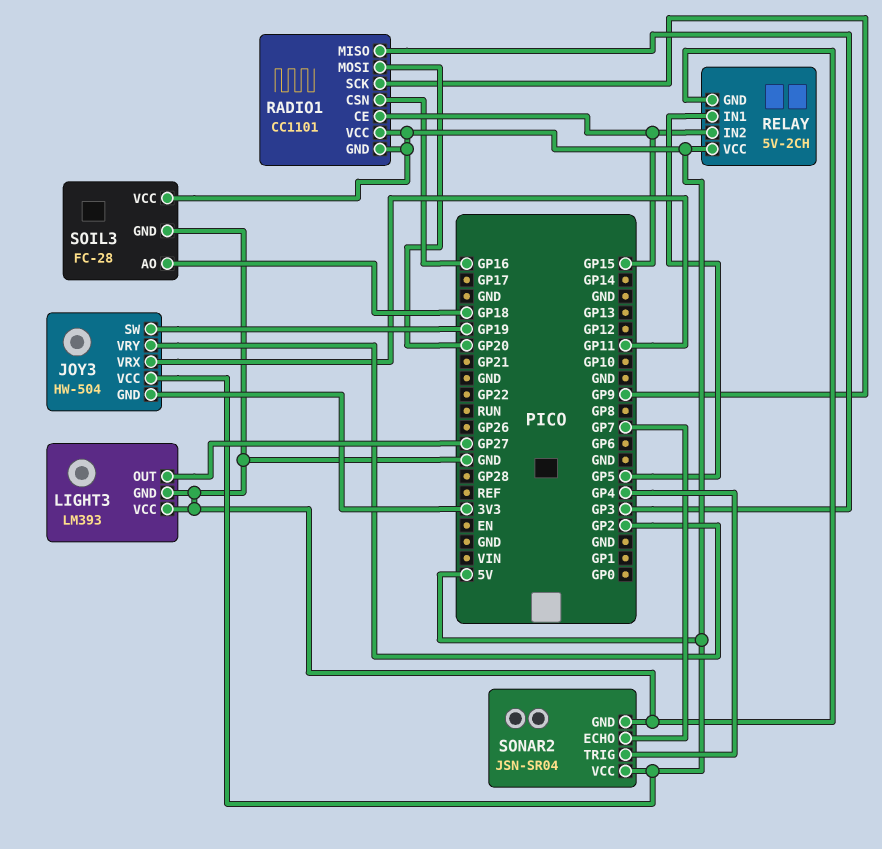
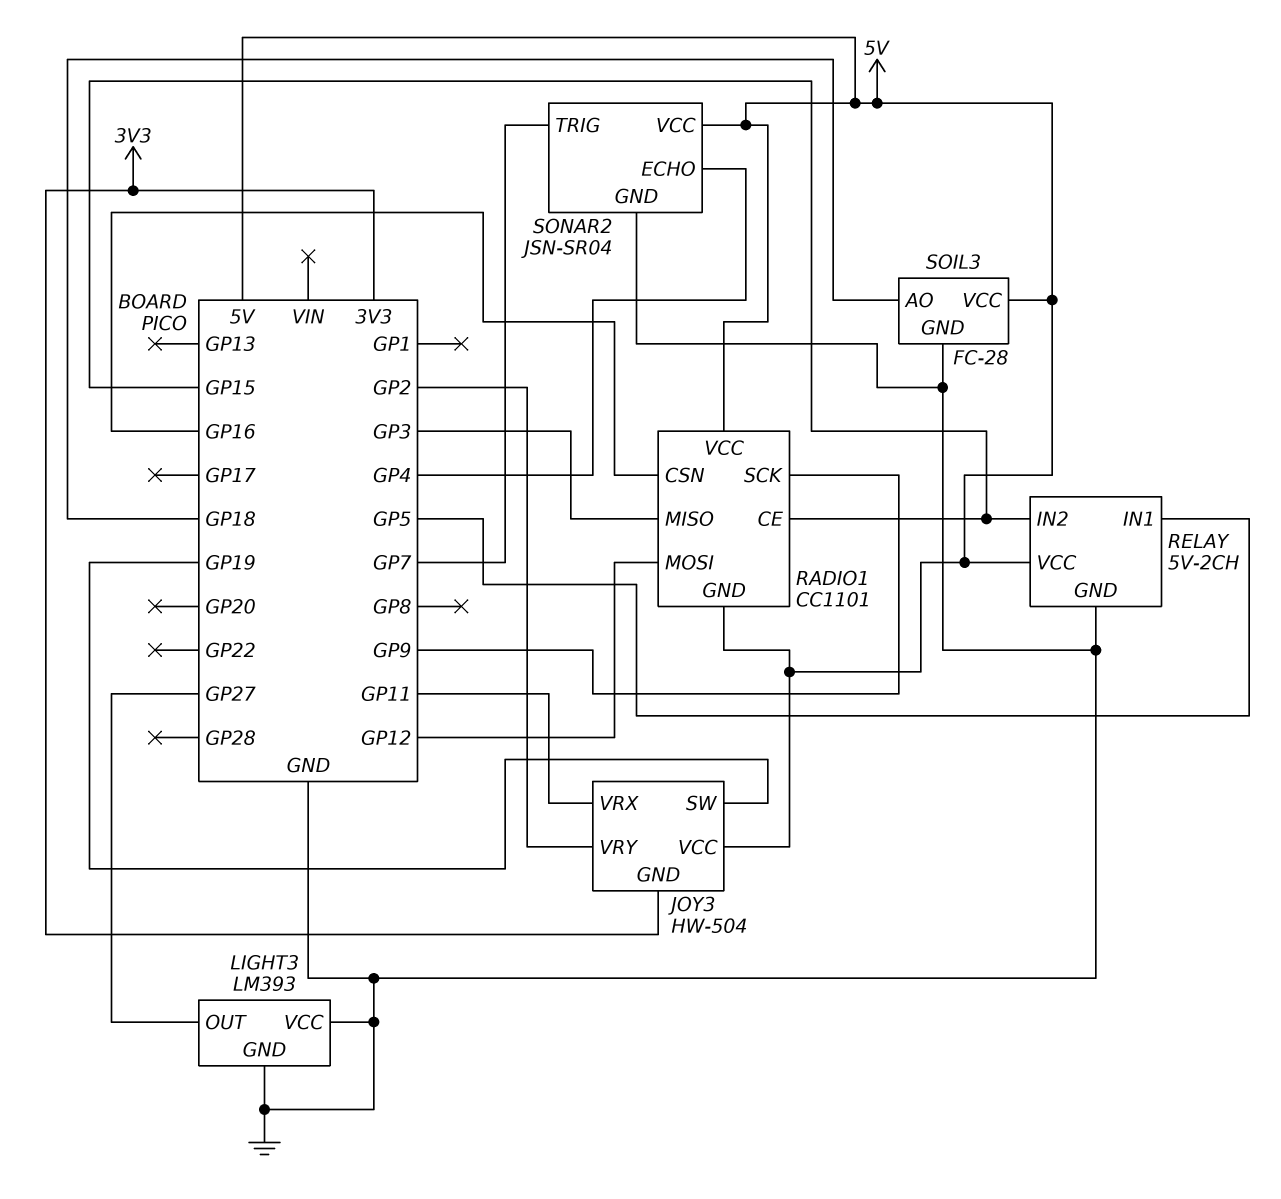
RADIO1 pin MOSI: GP20 -> GP12
SONAR2 pin ECHO: GP7 -> GP4
SONAR2 pin TRIG: GP4 -> GP7

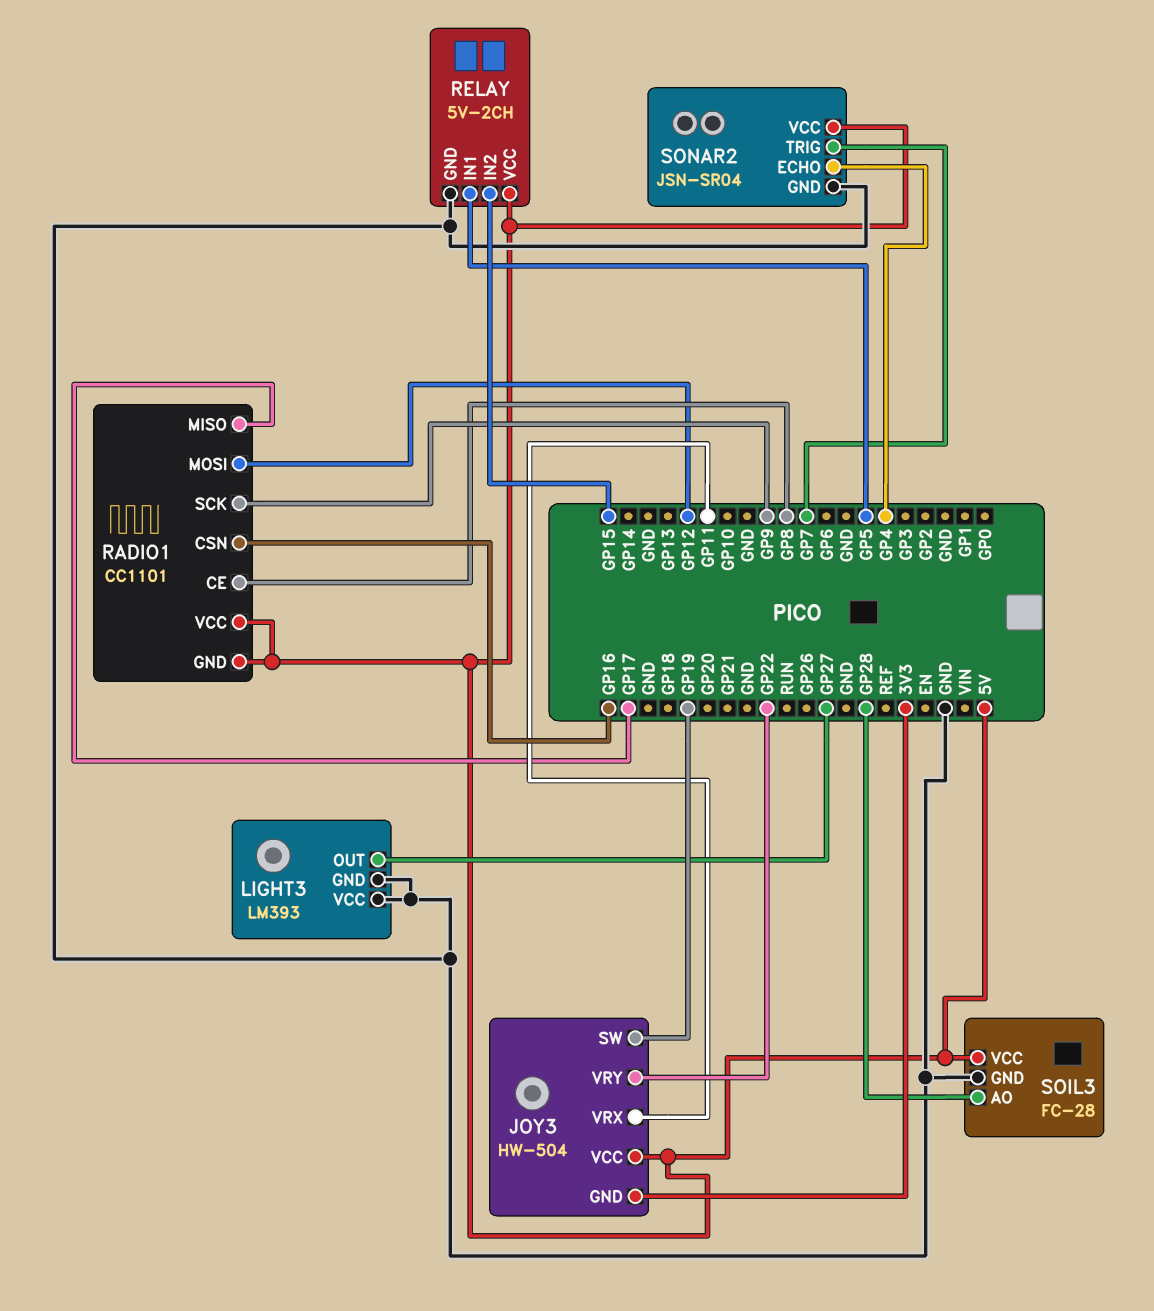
JOY3 pin VRY: GP2 -> GP22
RADIO1 pin CE: GP15 -> GP8
RADIO1 pin MISO: GP3 -> GP17
SOIL3 pin AO: GP18 -> GP28

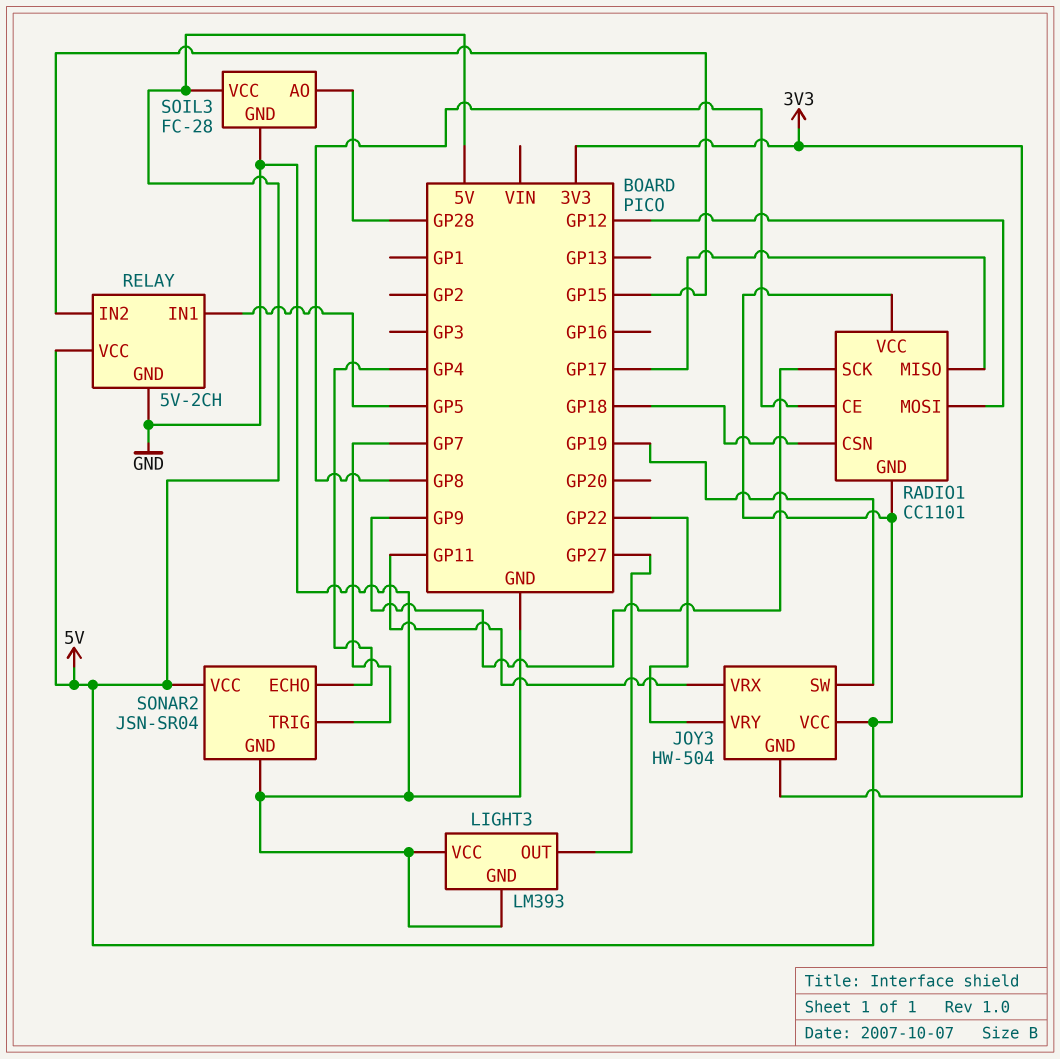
RADIO1 pin CSN: GP16 -> GP18

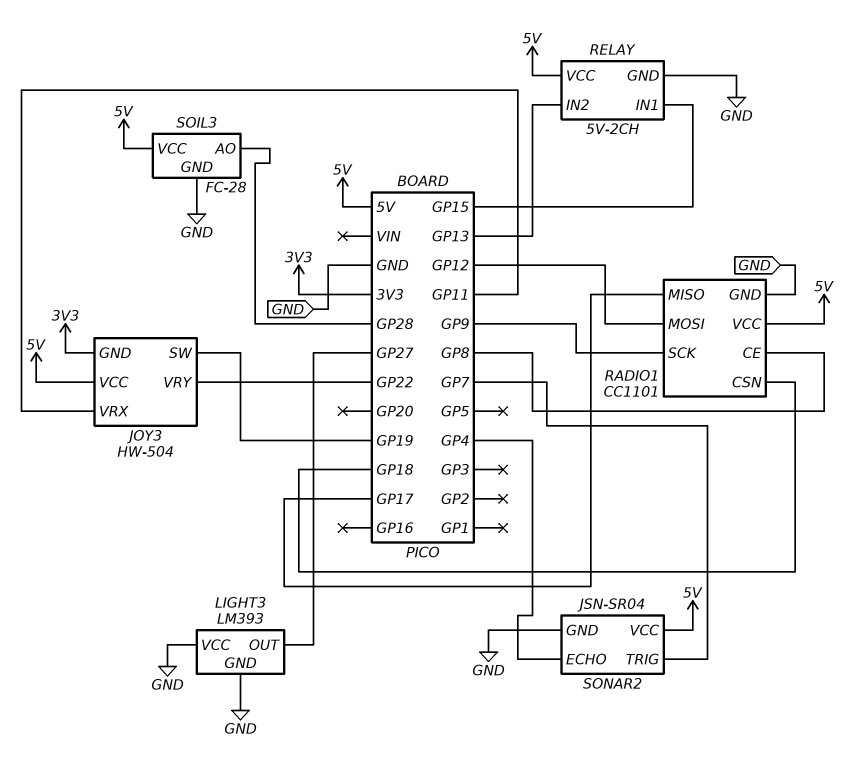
RADIO1 pin GND: 5V -> GND
RELAY pin IN1: GP5 -> GP15
RELAY pin IN2: GP15 -> GP13

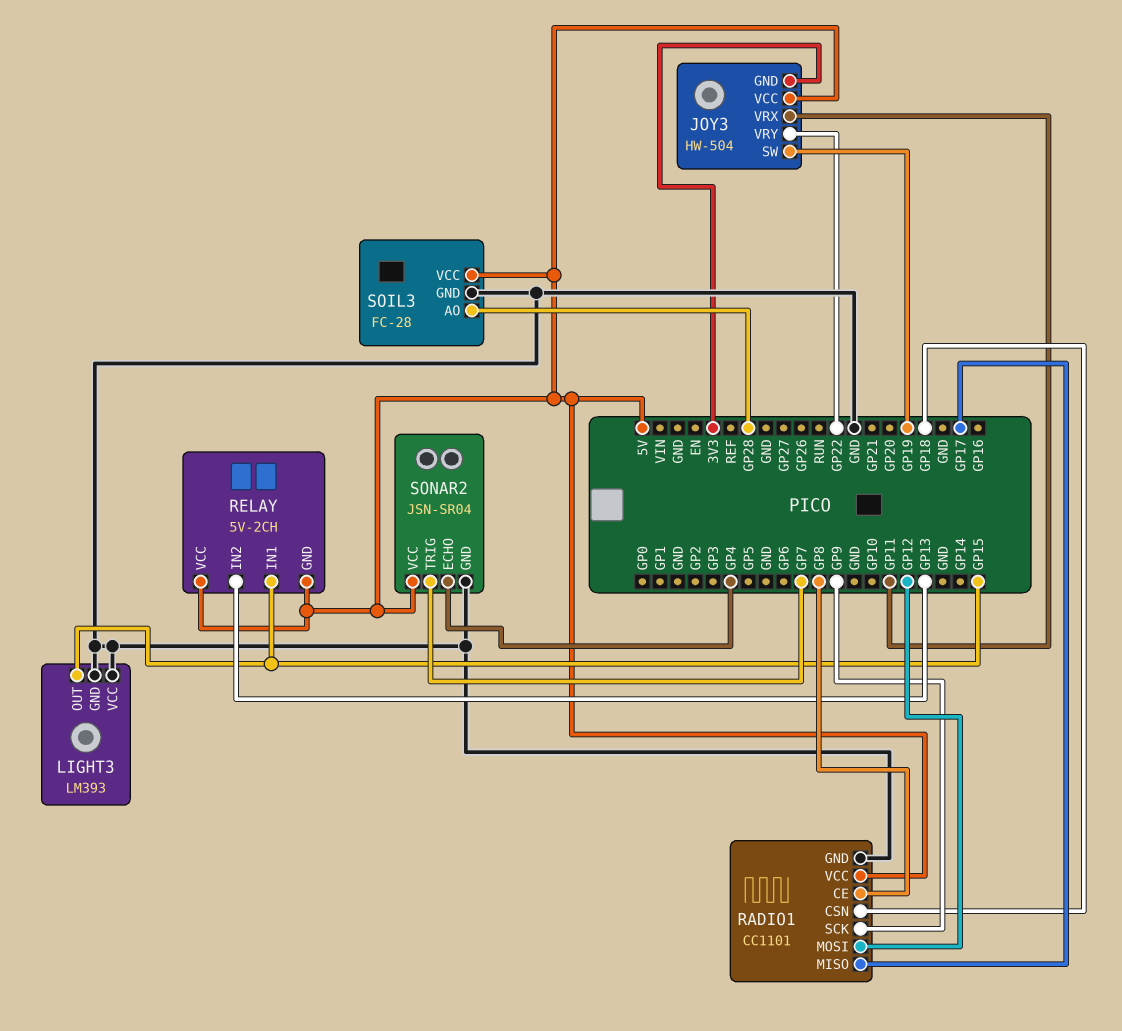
LIGHT3 pin OUT: GP27 -> GP15
RELAY pin GND: GND -> 5V

